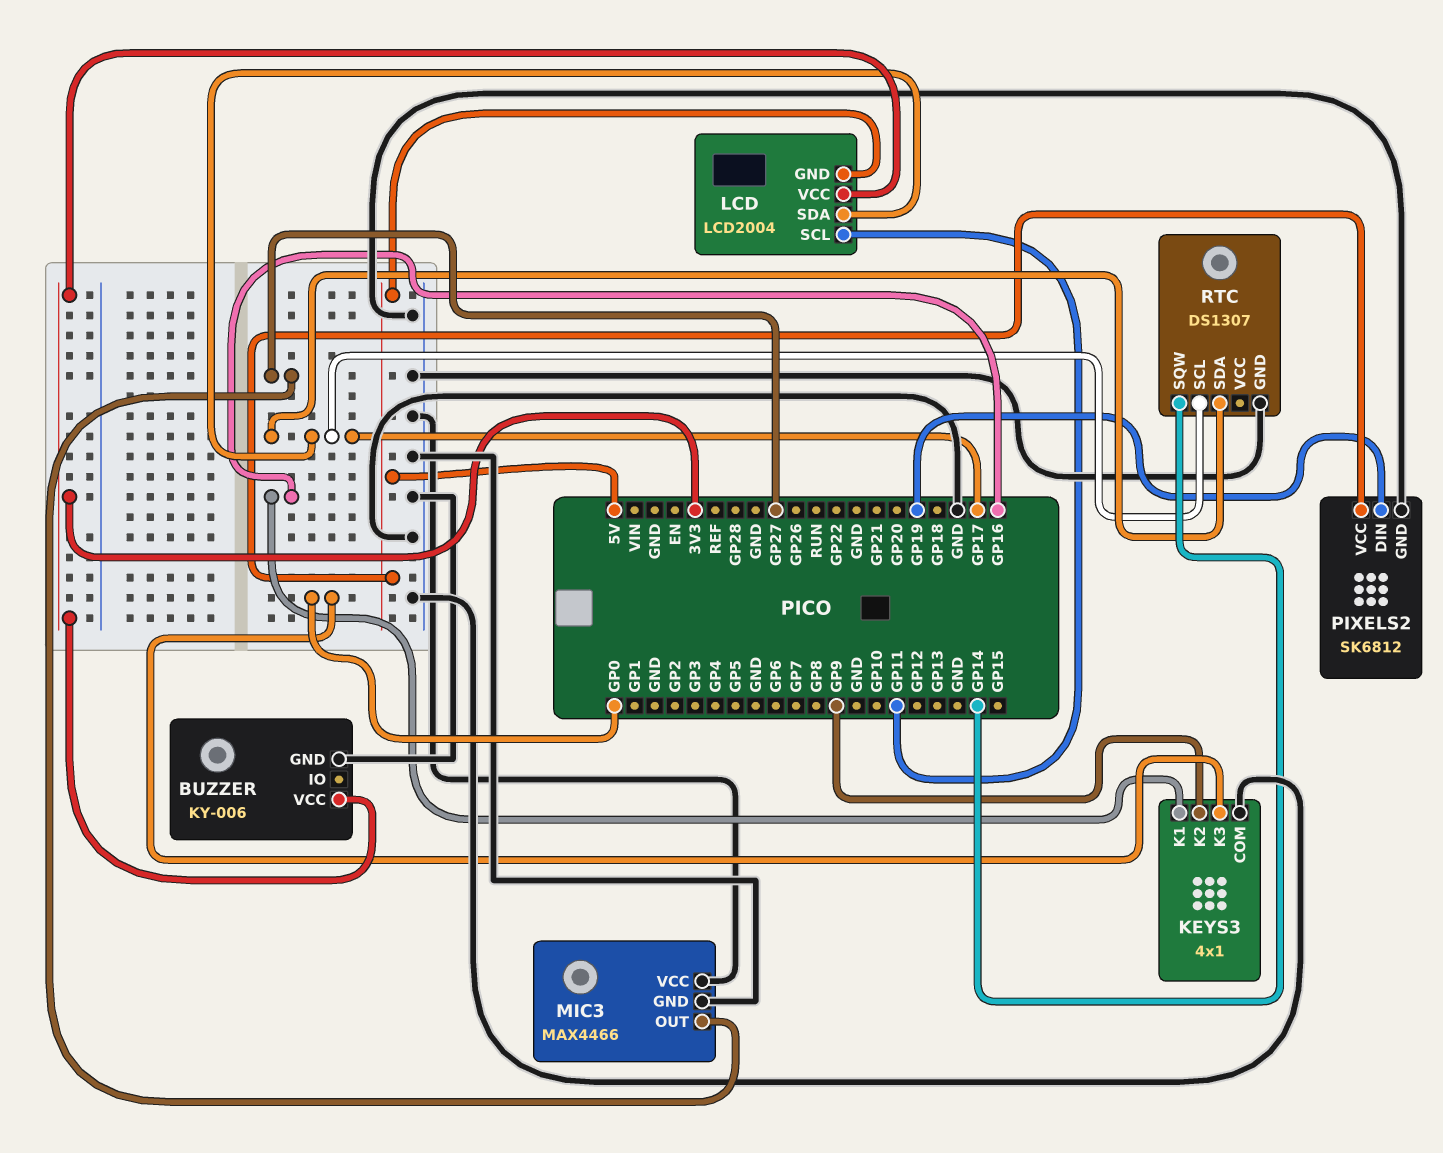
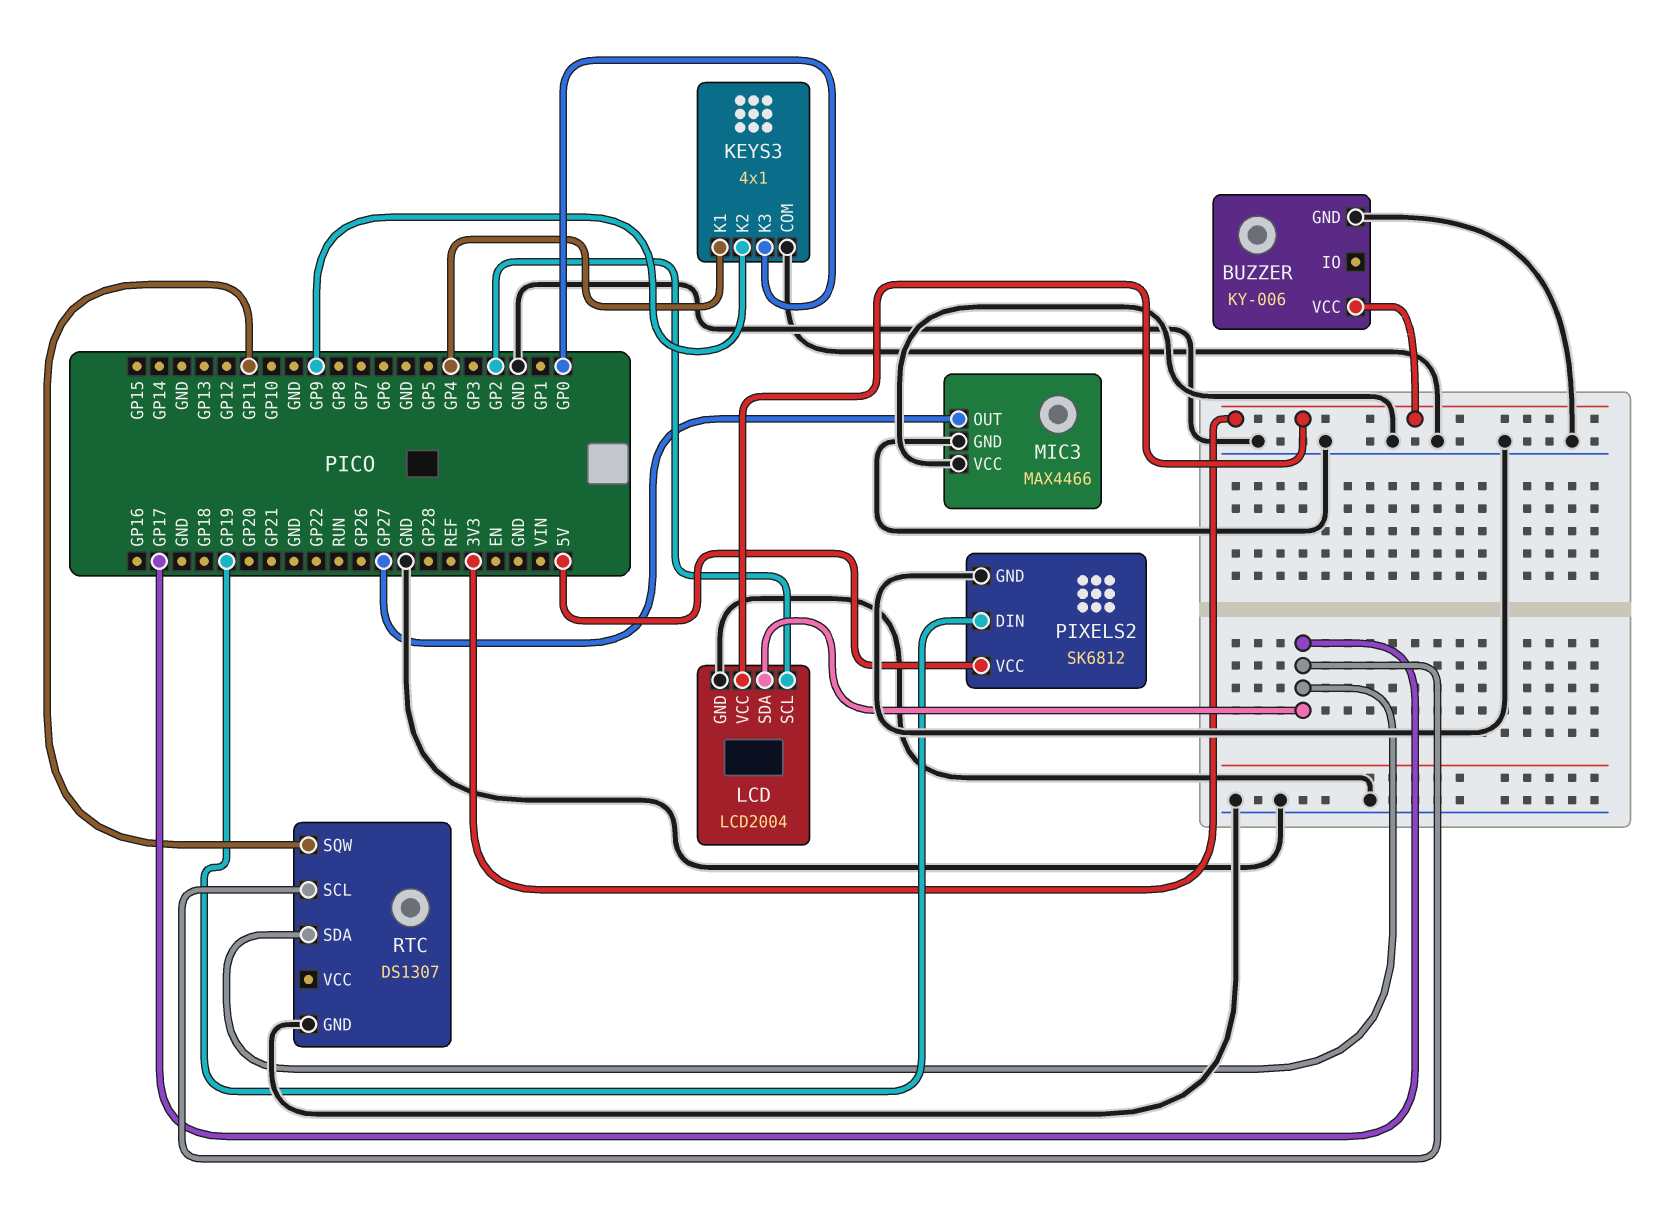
KEYS3 pin K1: GP16 -> GP4
LCD pin GND: 5V -> GND
LCD pin SCL: GP11 -> GP2
RTC pin SQW: GP14 -> GP11

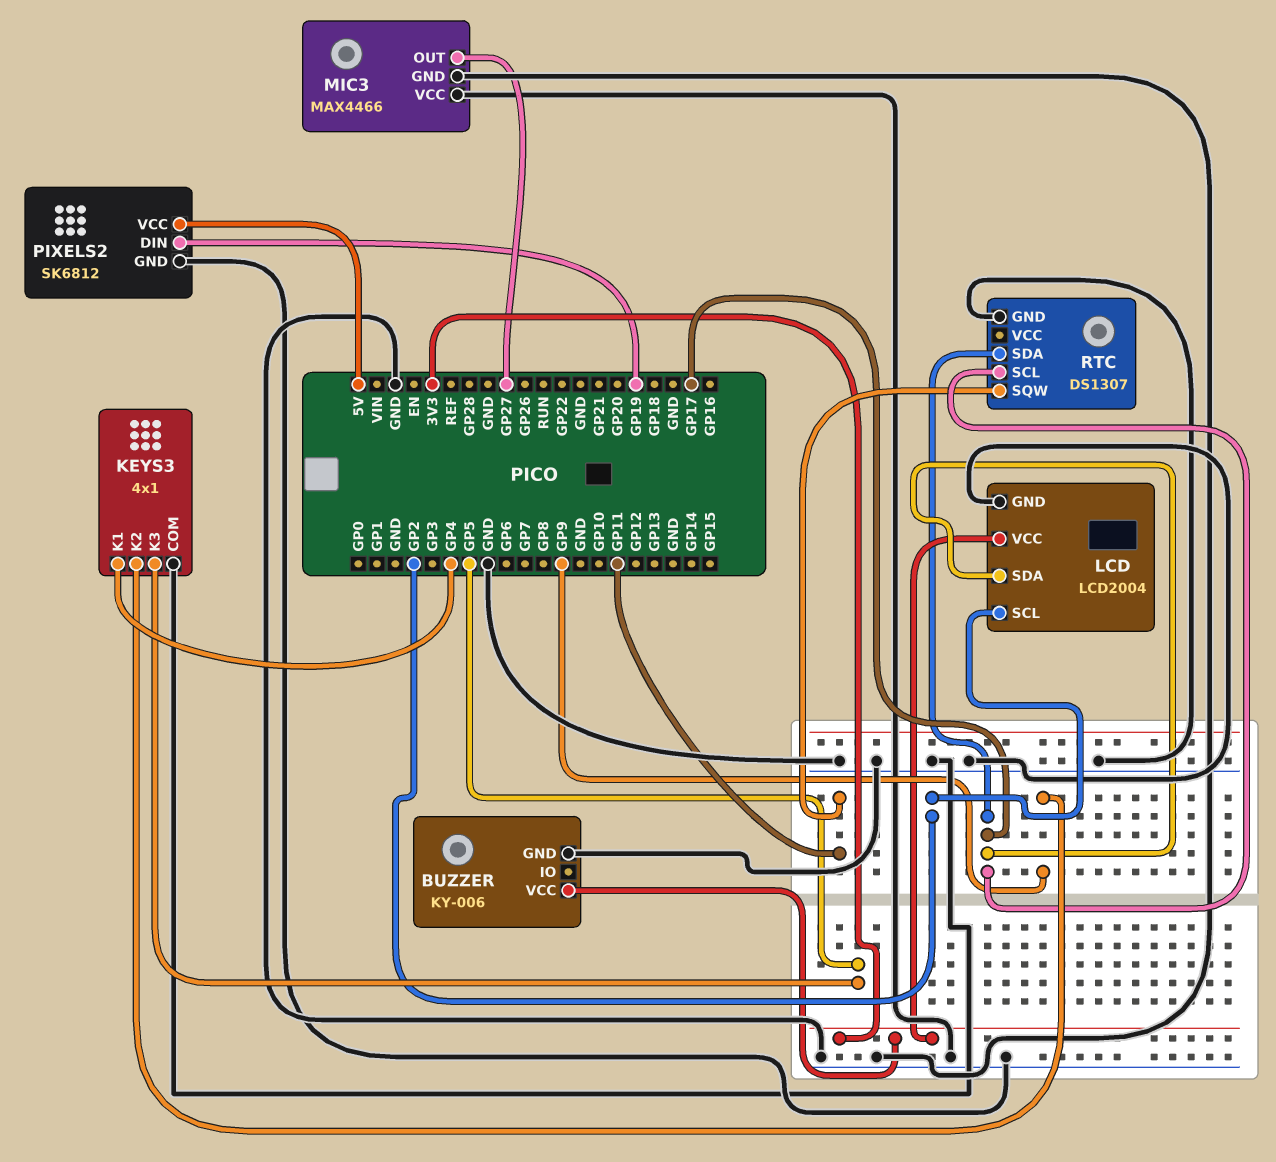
KEYS3 pin K3: GP0 -> GP5

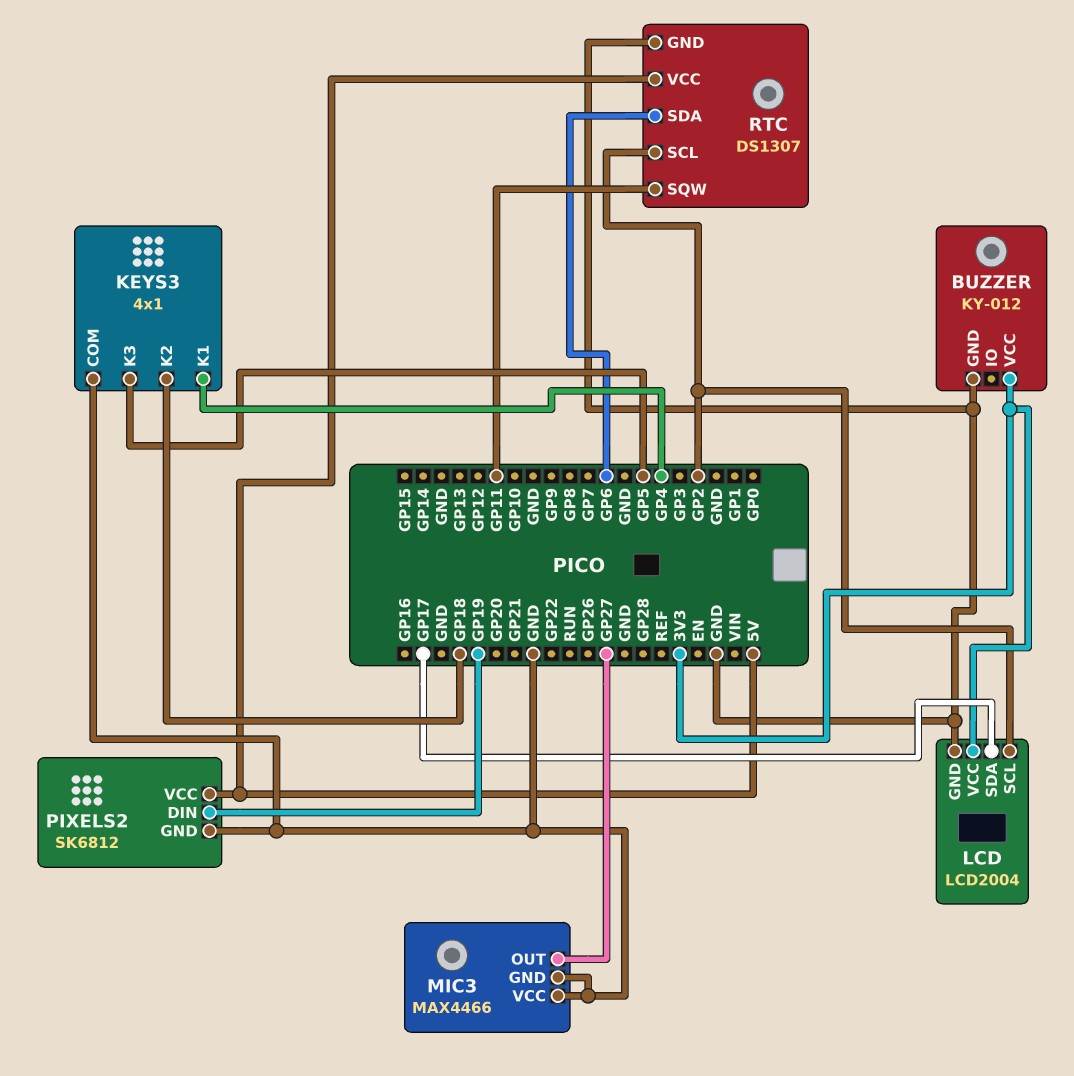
BUZZER: KY-006 -> KY-012
KEYS3 pin K2: GP9 -> GP18
RTC pin SCL: GP17 -> GP2
RTC pin SDA: GP17 -> GP6
RTC pin VCC: none -> 5V

